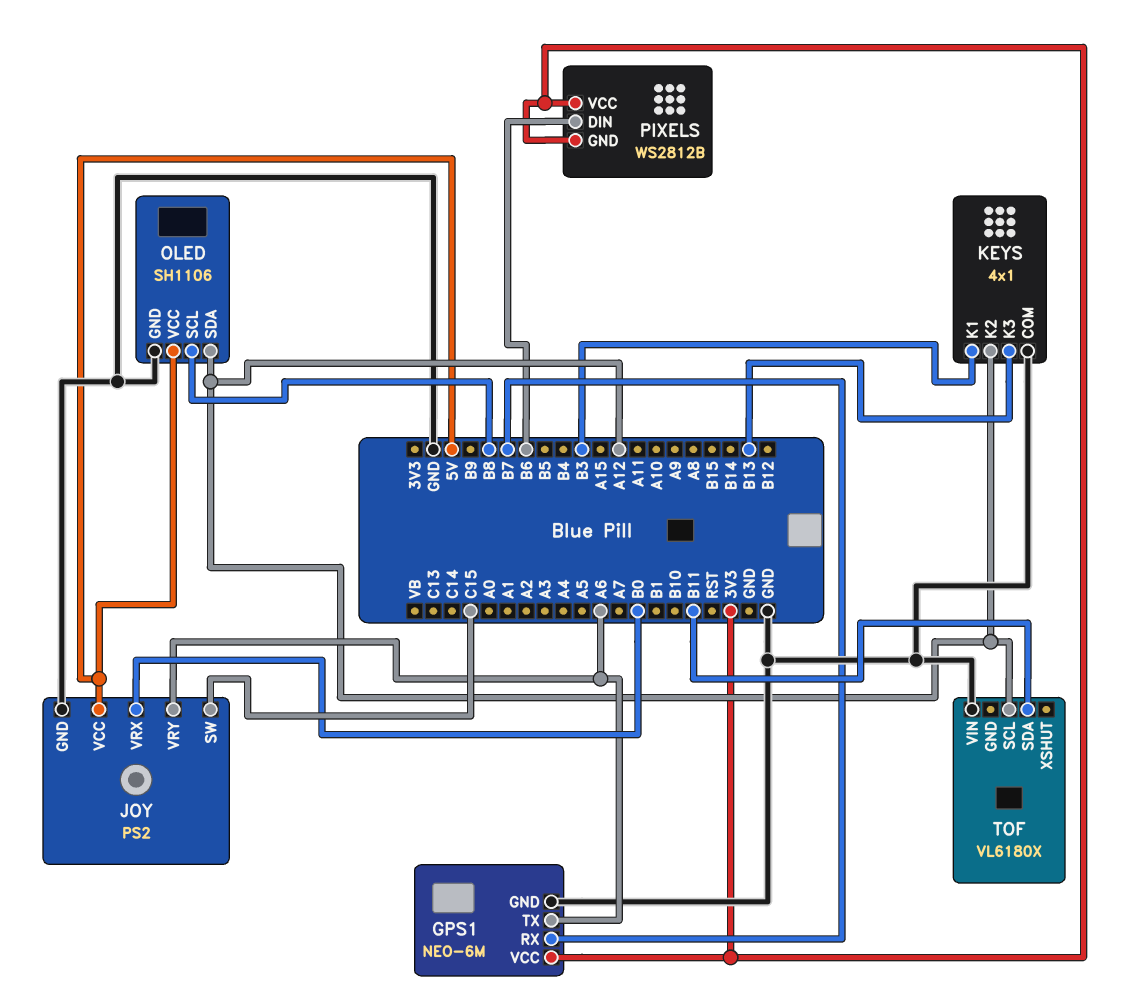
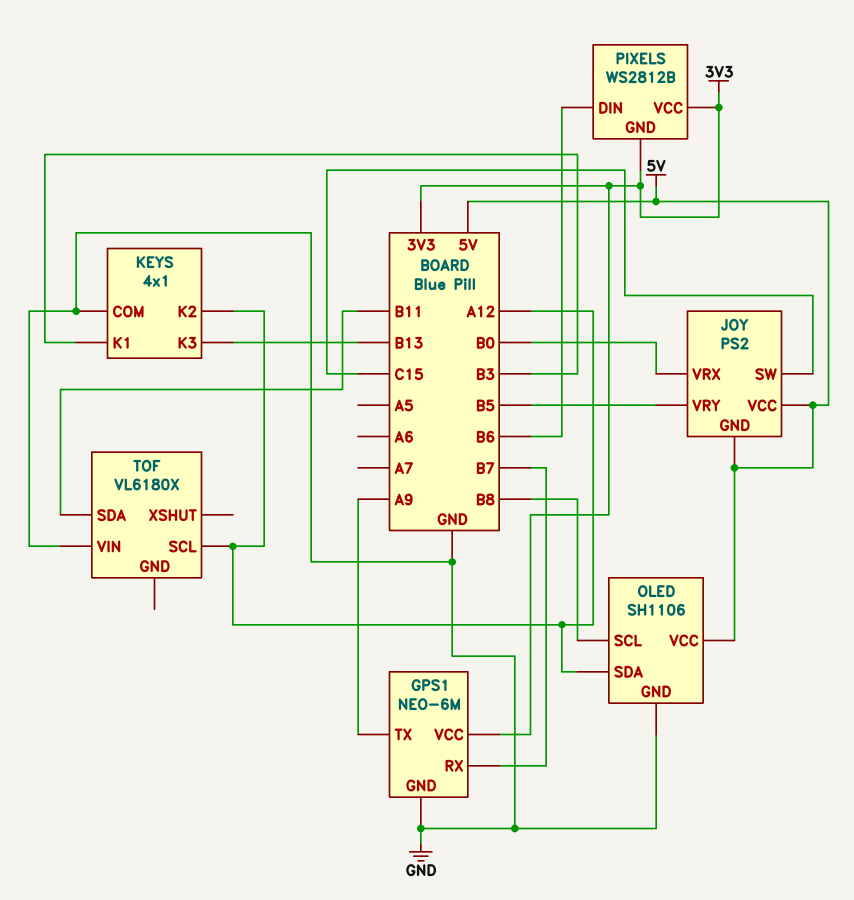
GPS1 pin TX: A6 -> A9
JOY pin GND: GND -> 5V
JOY pin VRY: A6 -> B5

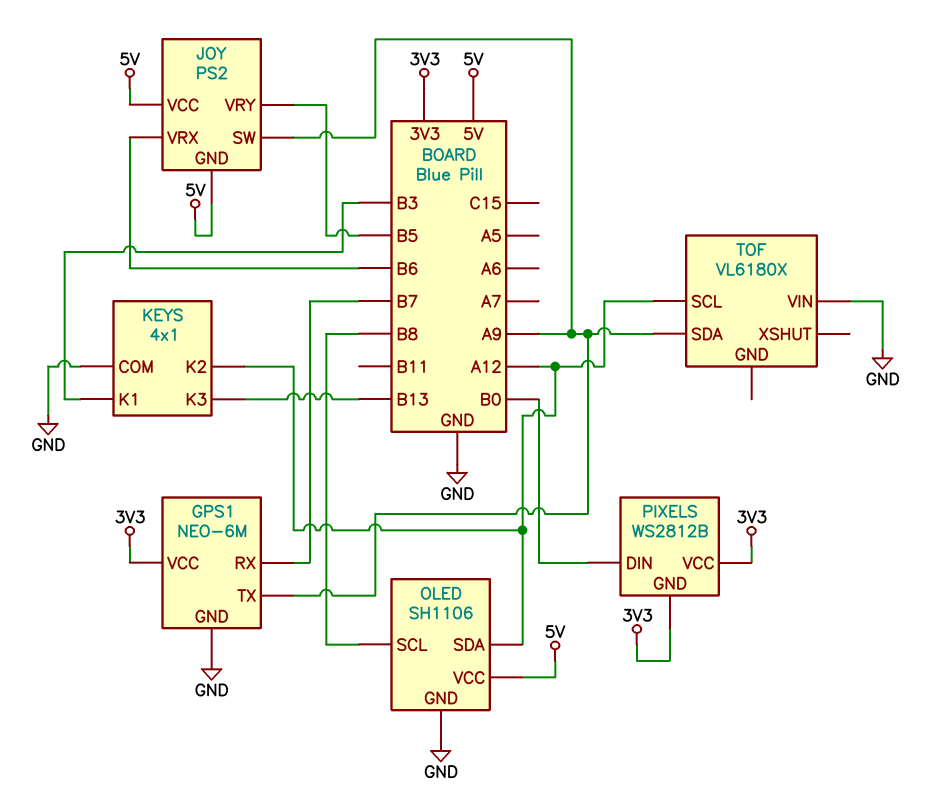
JOY pin SW: C15 -> A9
JOY pin VRX: B0 -> B6
PIXELS pin DIN: B6 -> B0
TOF pin SDA: B11 -> A9

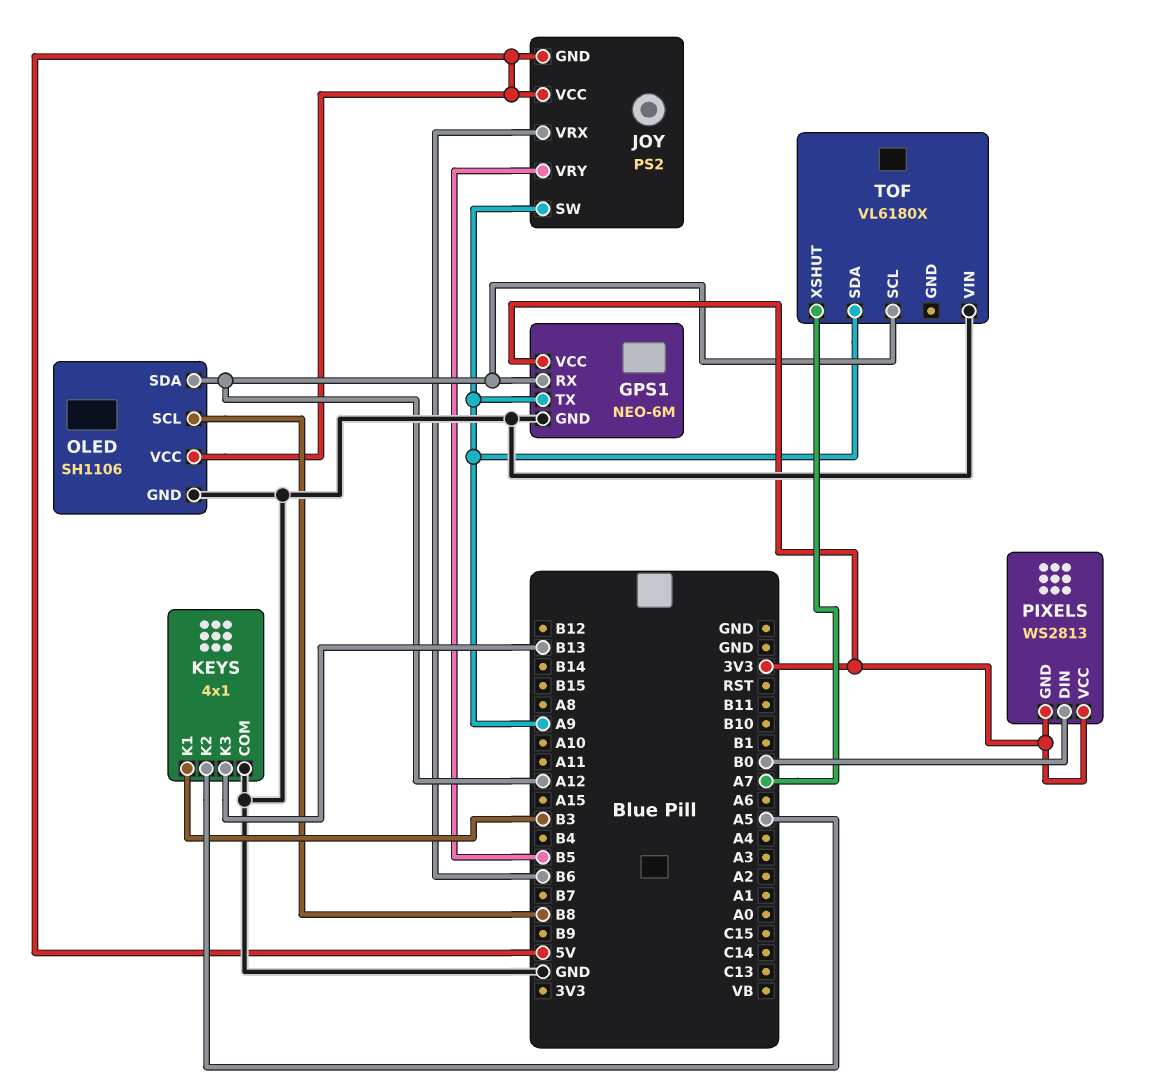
GPS1 pin RX: B7 -> A12
KEYS pin K2: A12 -> A5
PIXELS: WS2812B -> WS2813
TOF pin XSHUT: none -> A7

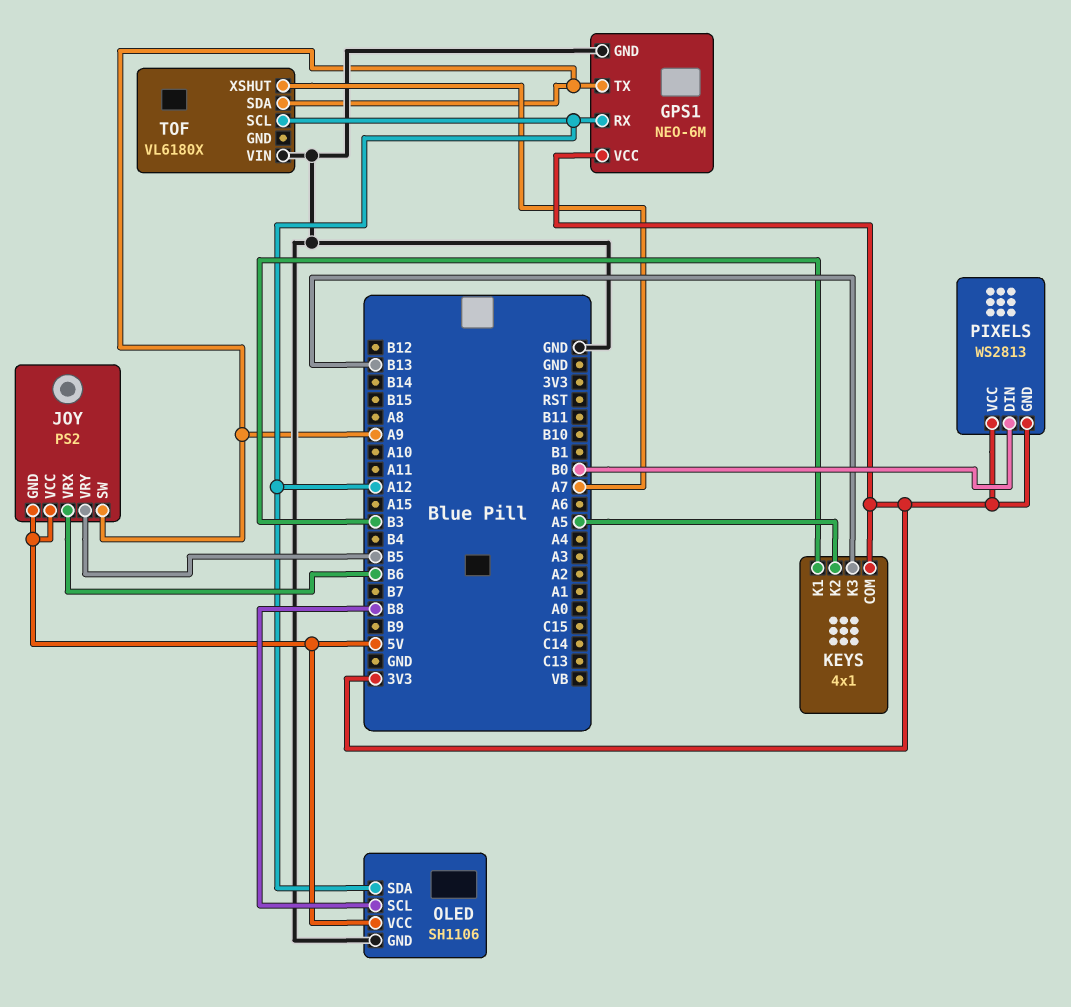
KEYS pin COM: GND -> 3V3

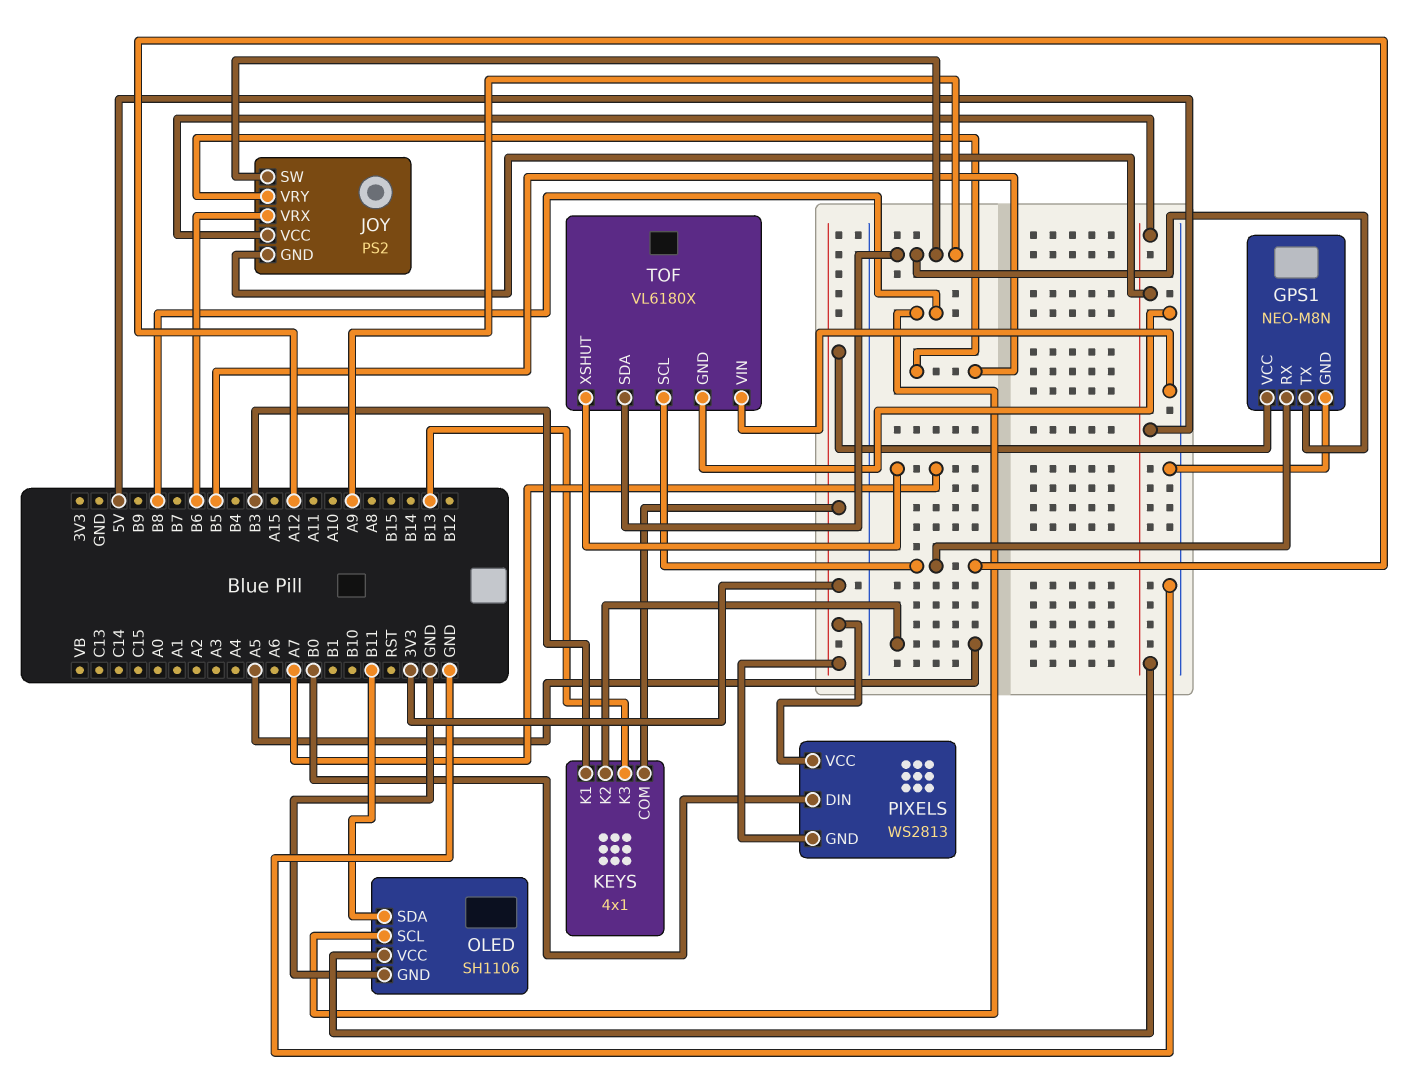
GPS1: NEO-6M -> NEO-M8N
OLED pin SDA: A12 -> B11
TOF pin GND: none -> GND

